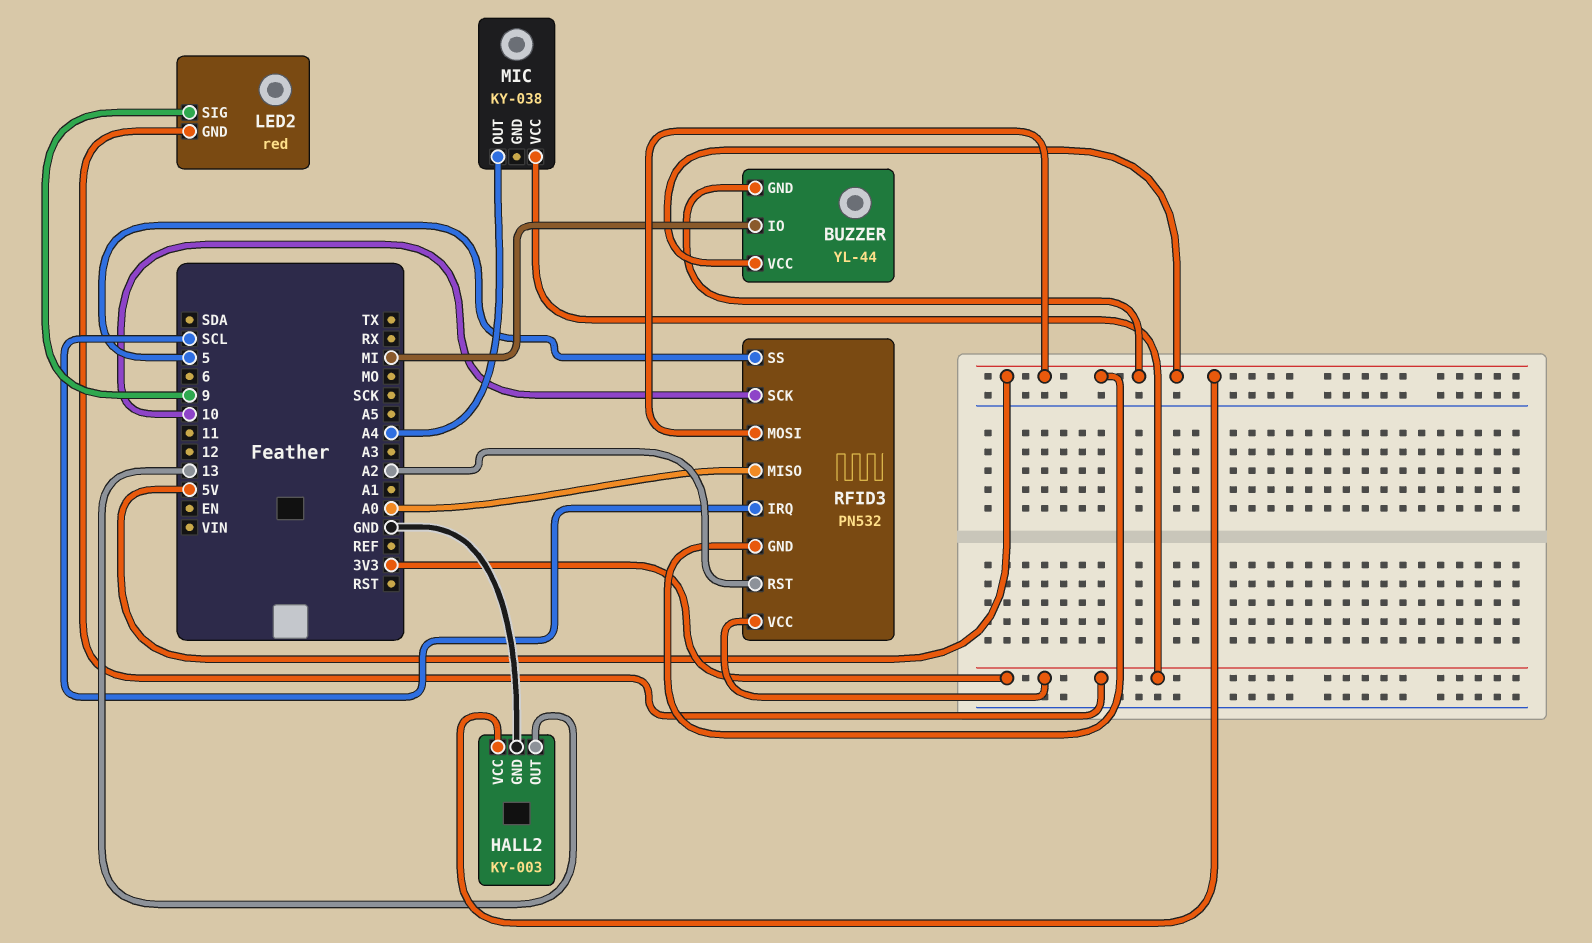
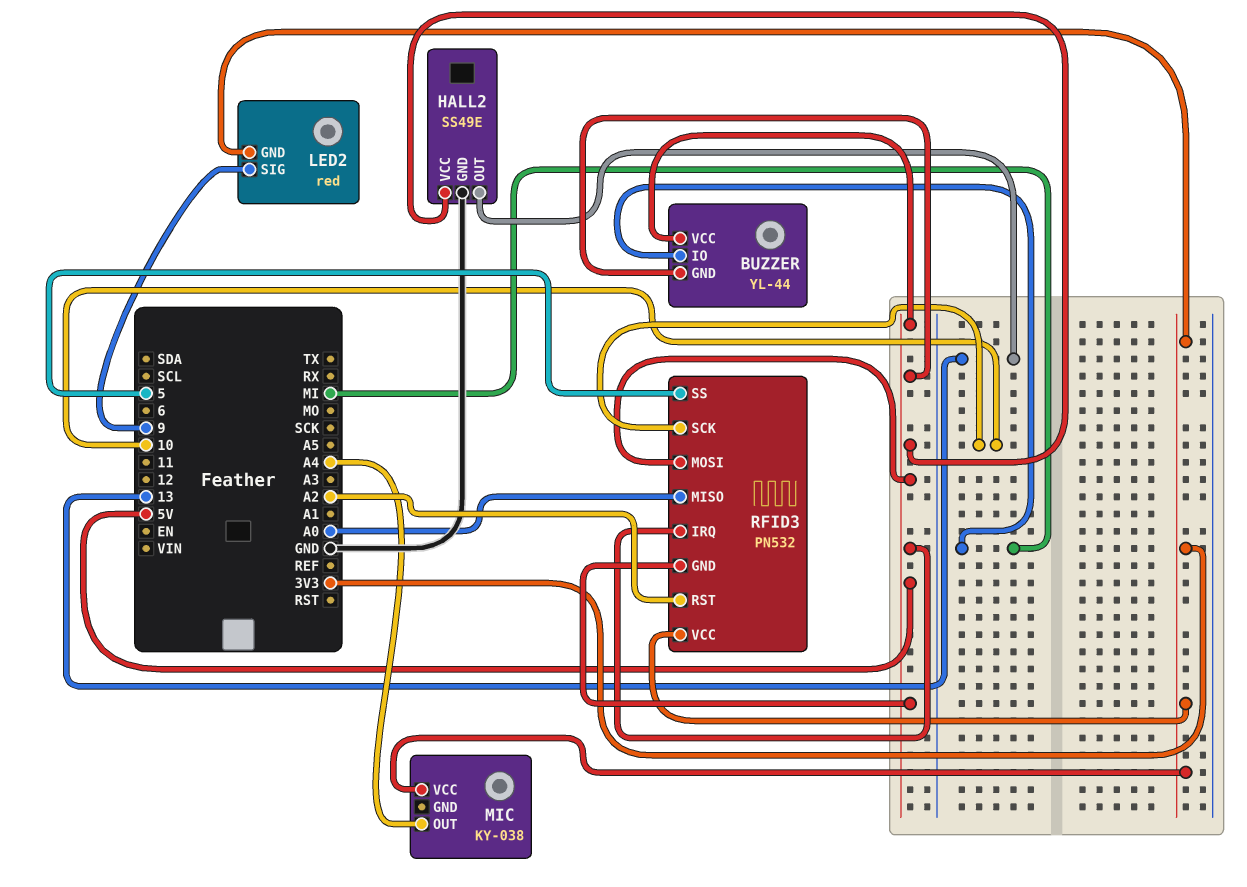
HALL2: KY-003 -> SS49E
RFID3 pin IRQ: SCL -> 5V

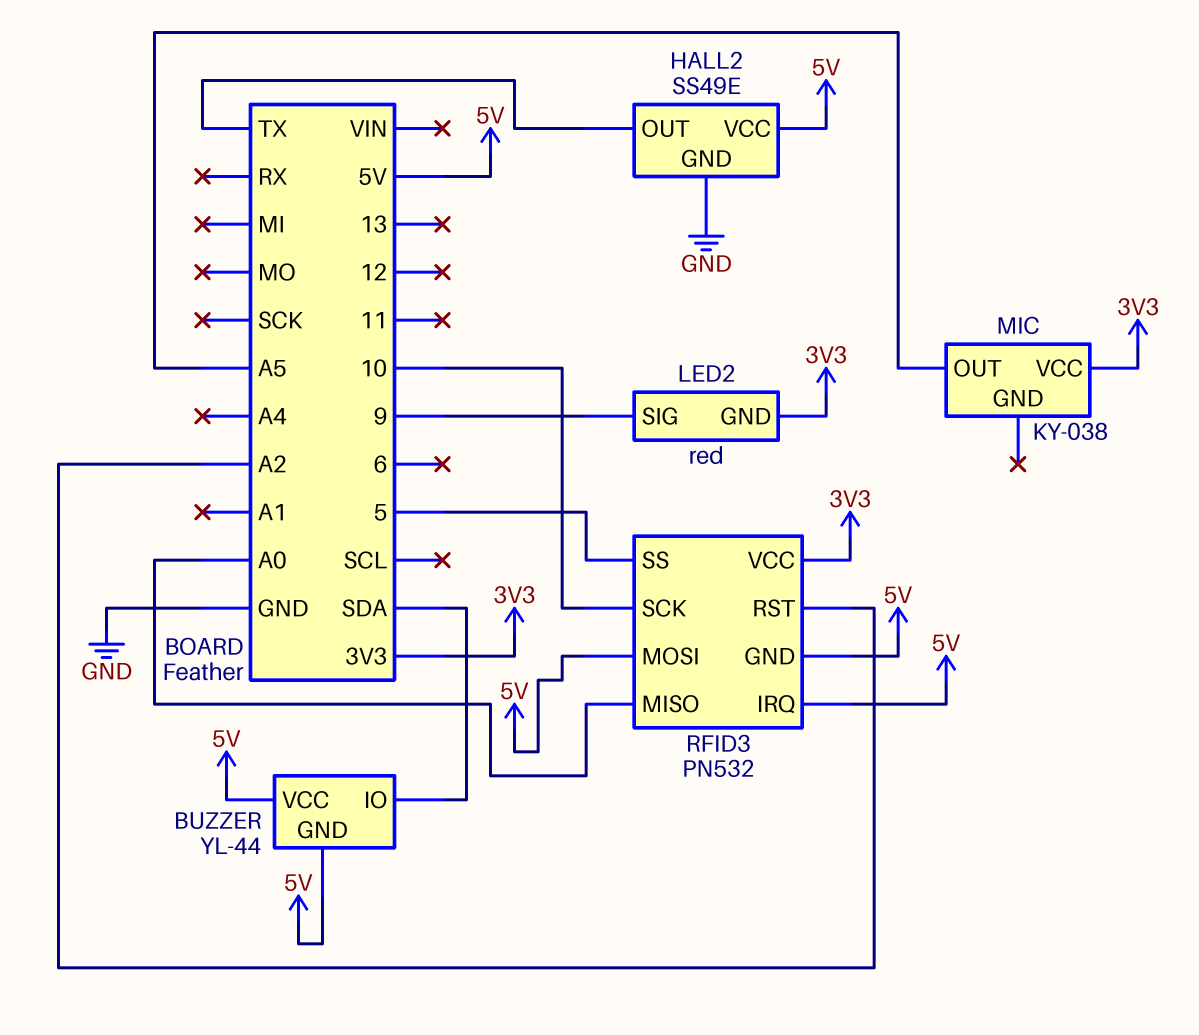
BUZZER pin IO: MI -> SDA
HALL2 pin OUT: 13 -> TX
MIC pin OUT: A4 -> A5

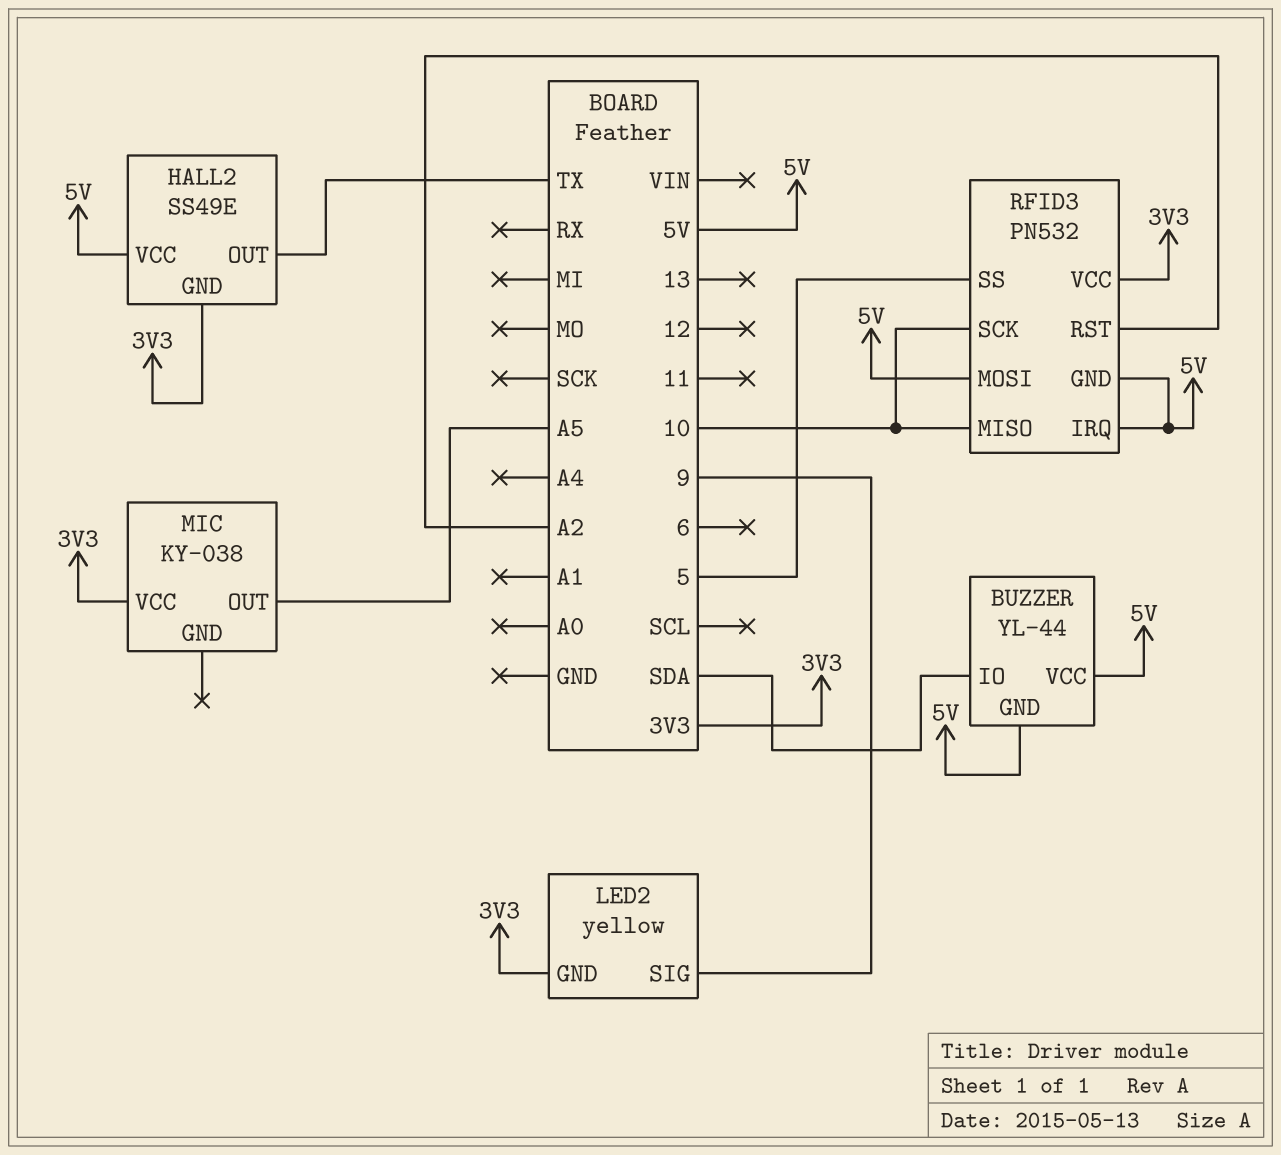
HALL2 pin GND: GND -> 3V3
LED2: red -> yellow
RFID3 pin MISO: A0 -> 10

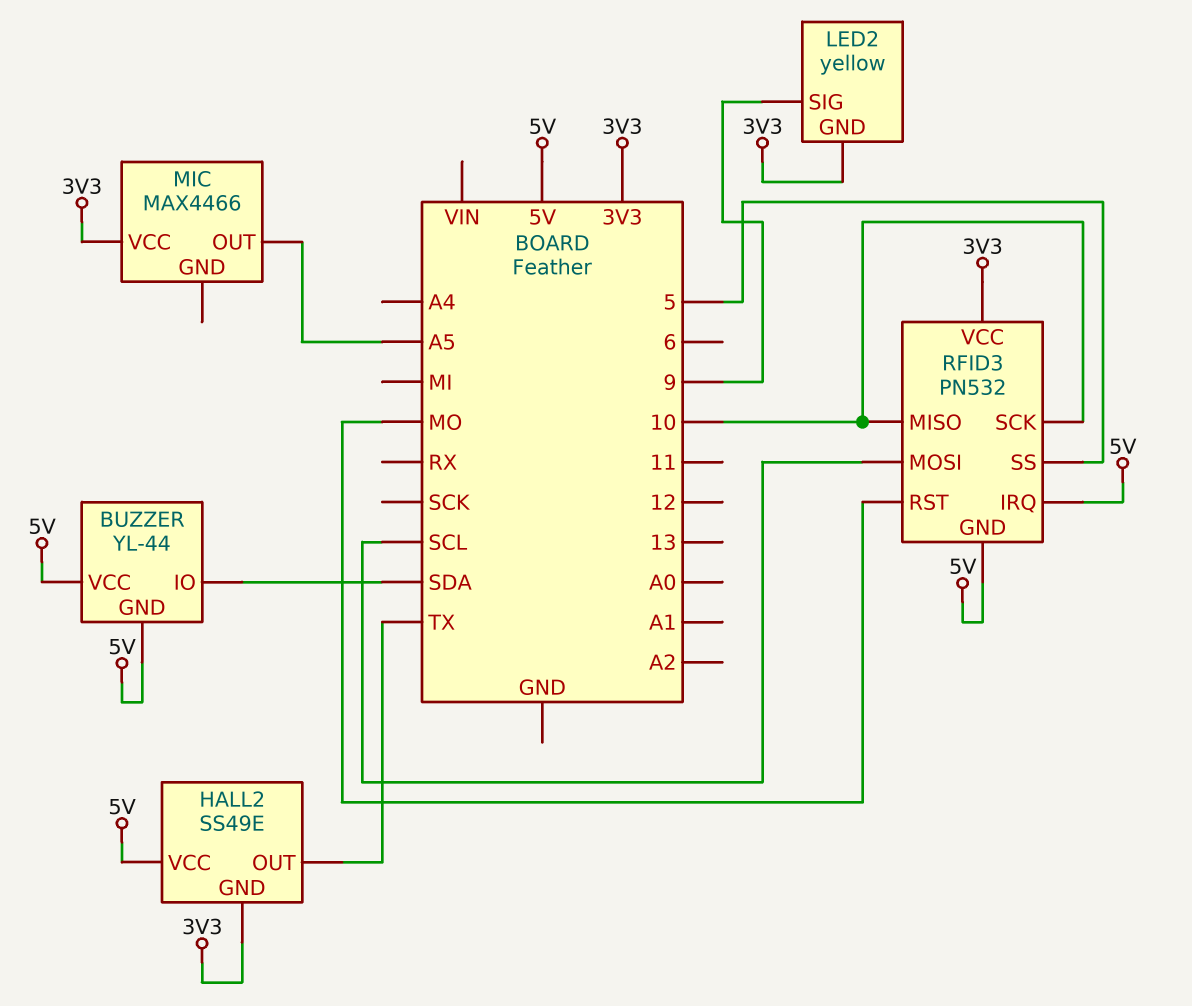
MIC: KY-038 -> MAX4466
RFID3 pin MOSI: 5V -> SCL
RFID3 pin RST: A2 -> MO

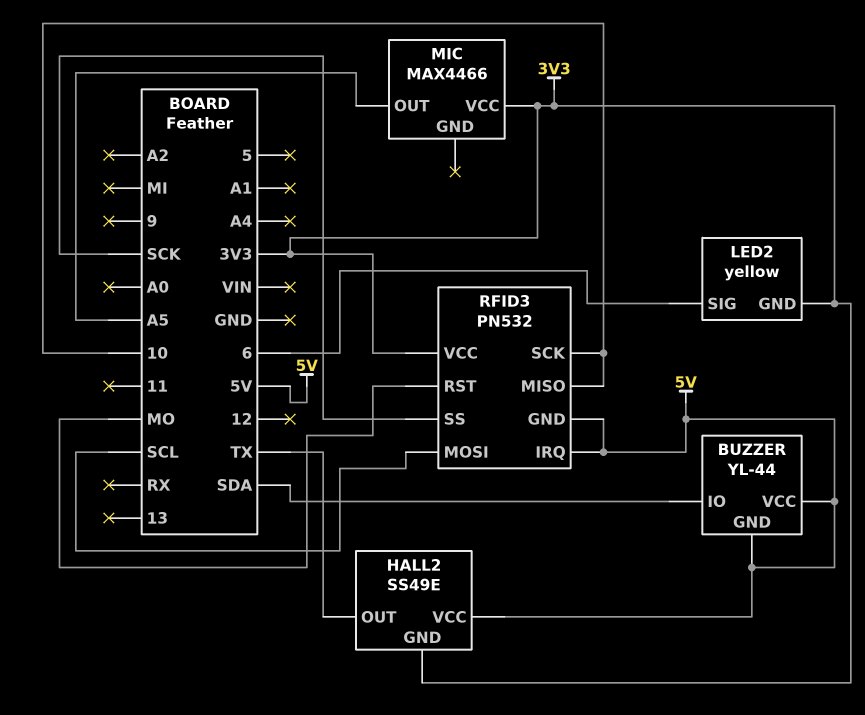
LED2 pin SIG: 9 -> 6
RFID3 pin SS: 5 -> SCK

